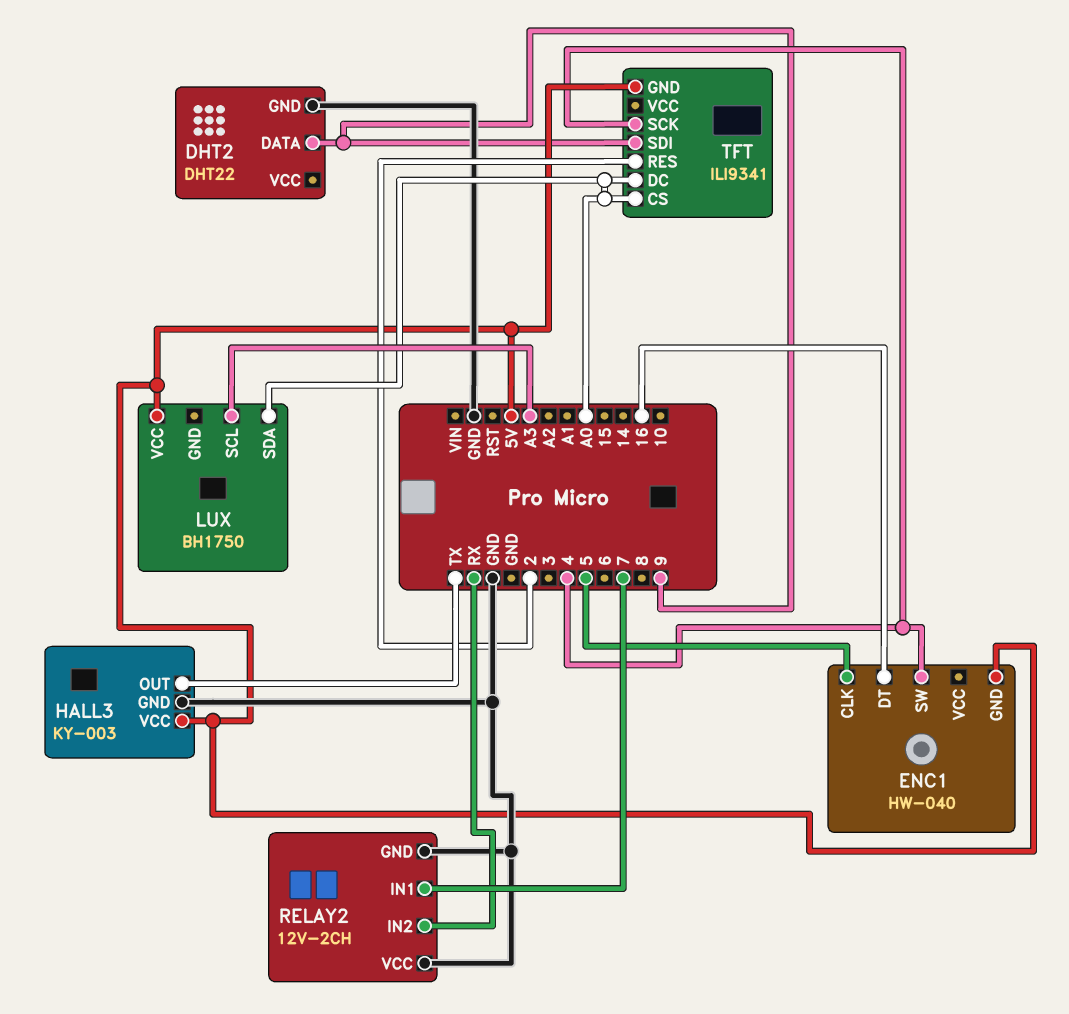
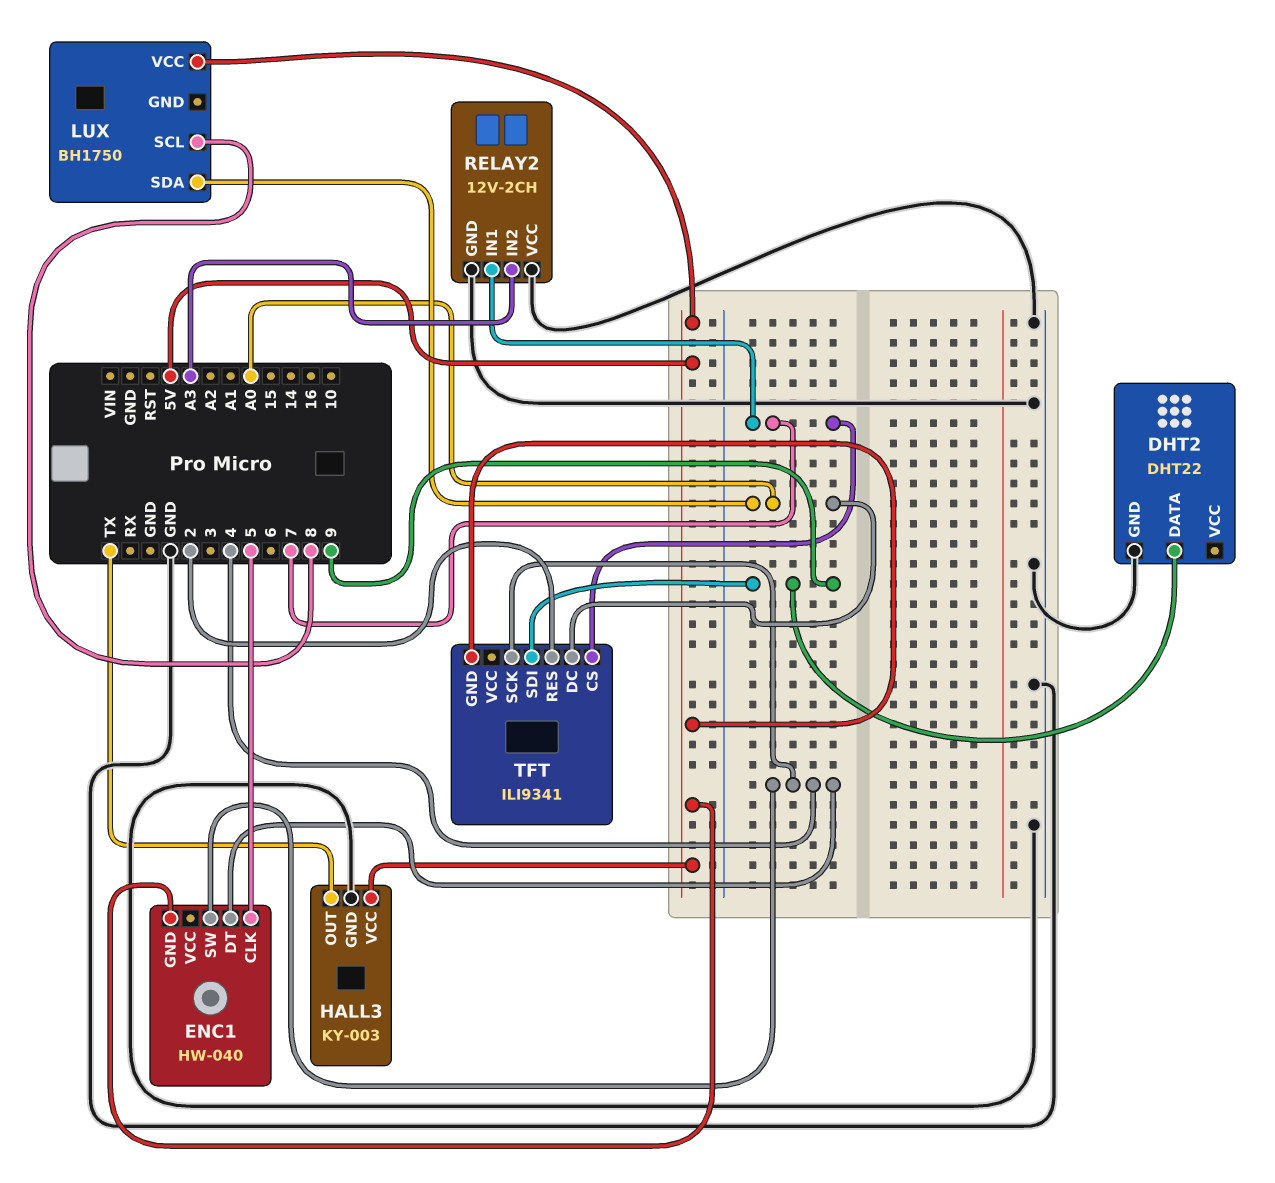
ENC1 pin DT: 16 -> 4
LUX pin SCL: A3 -> 8
RELAY2 pin IN2: RX -> A3
TFT pin CS: A0 -> 7

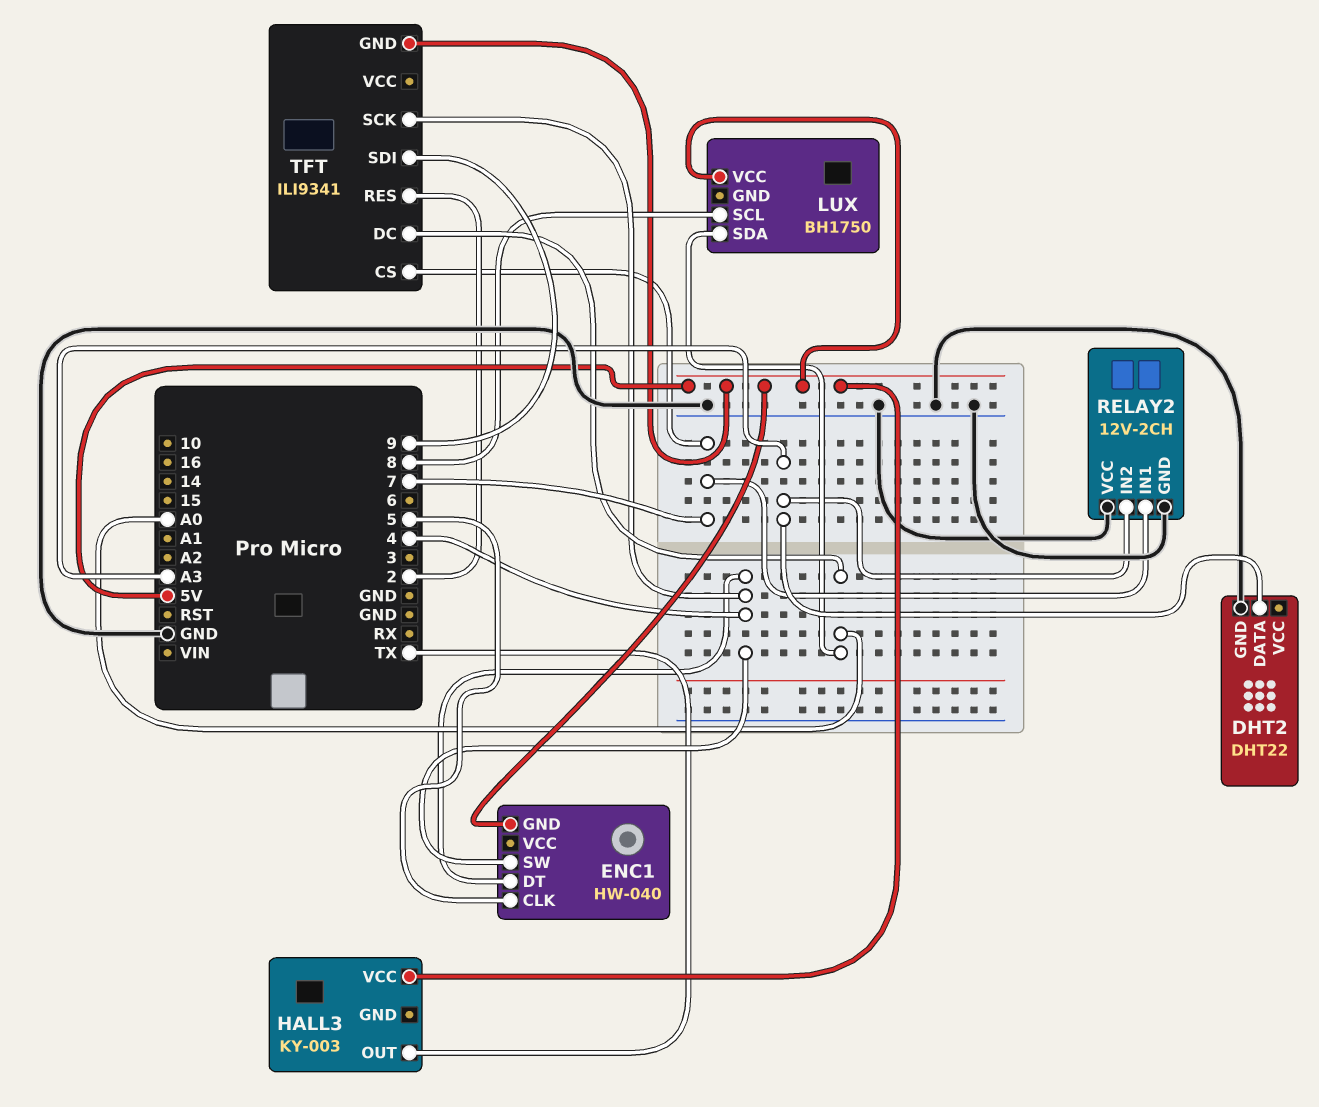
DHT2 pin DATA: 9 -> A3
HALL3 pin GND: GND -> none

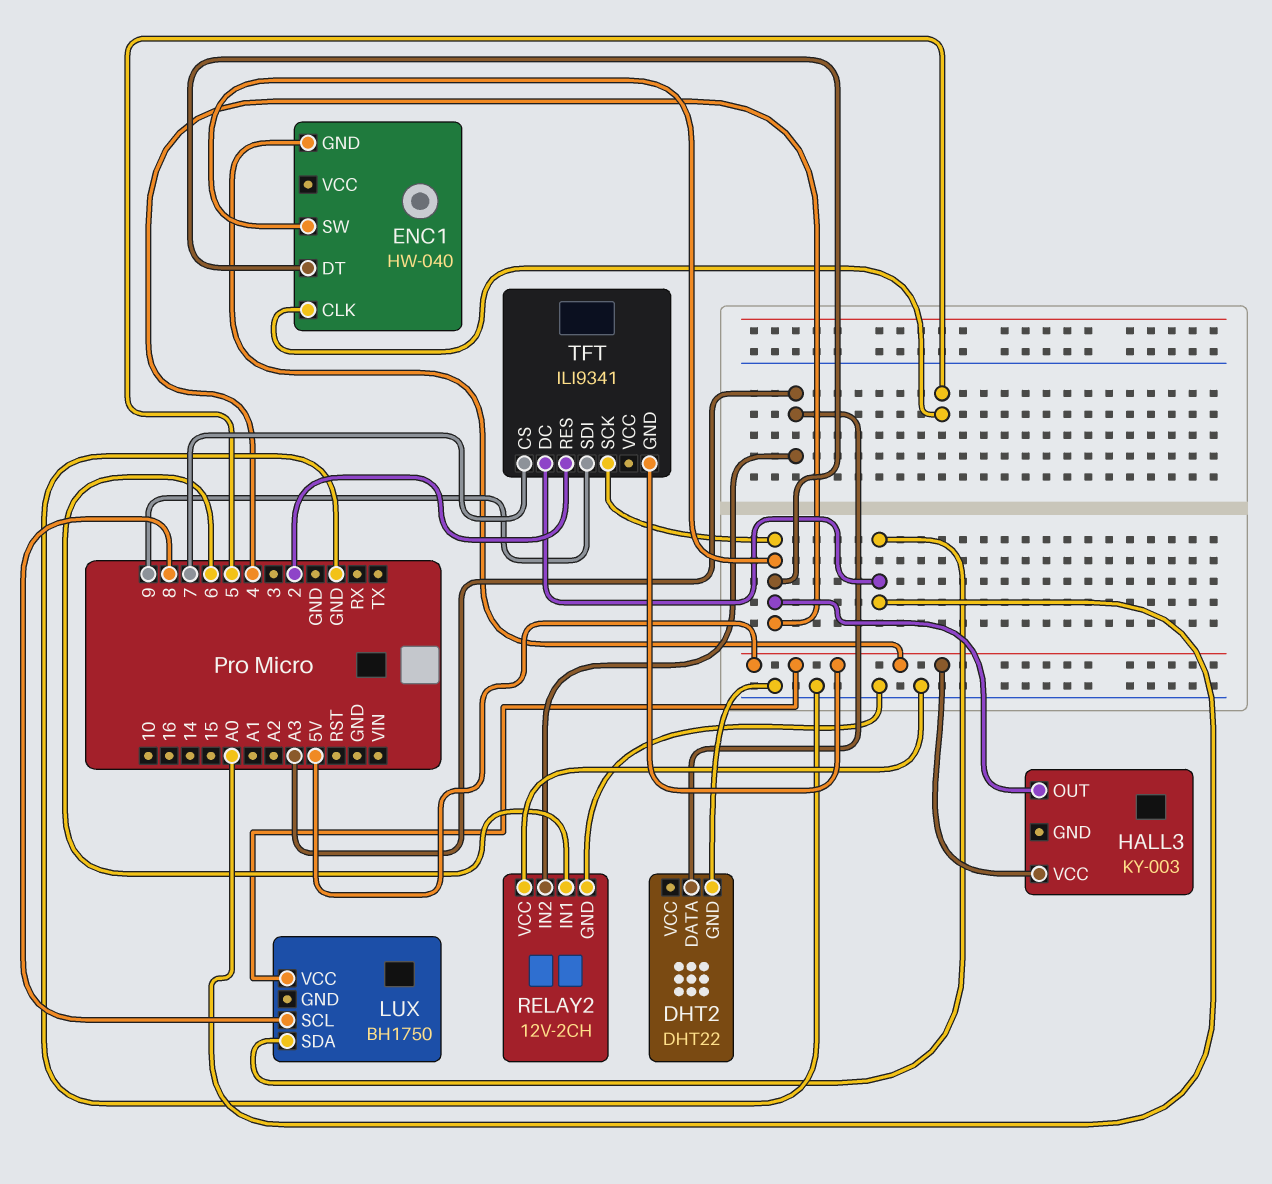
HALL3 pin OUT: TX -> 4
RELAY2 pin IN1: 7 -> 6

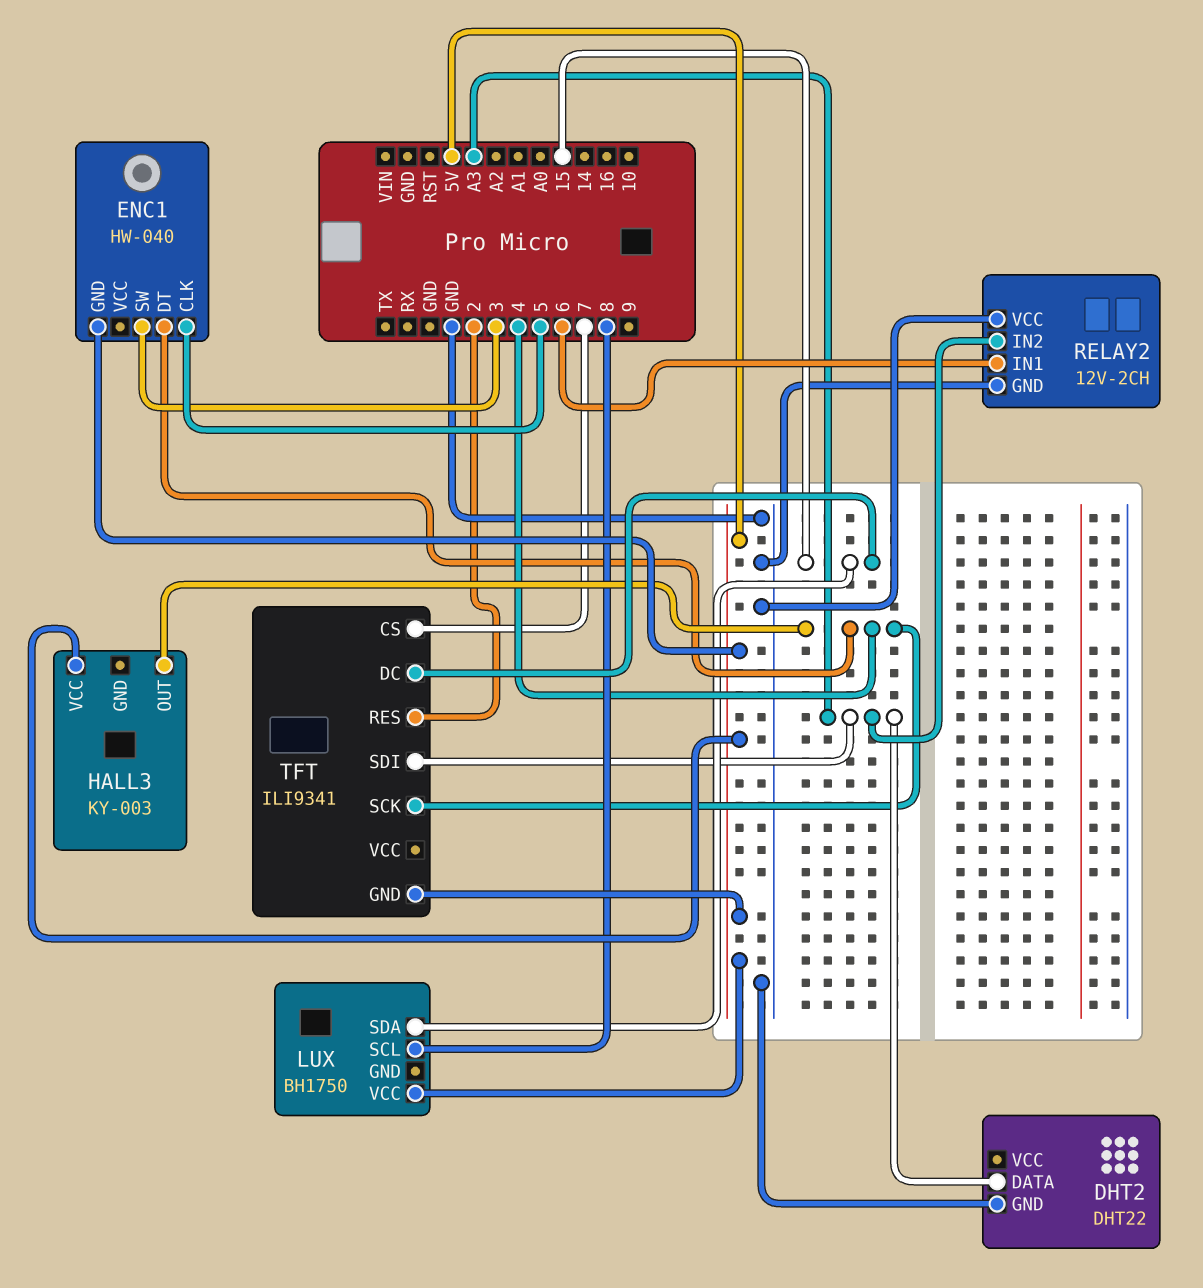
ENC1 pin SW: 4 -> 3
LUX pin SDA: A0 -> 15
TFT pin DC: A0 -> 15
TFT pin SDI: 9 -> A3

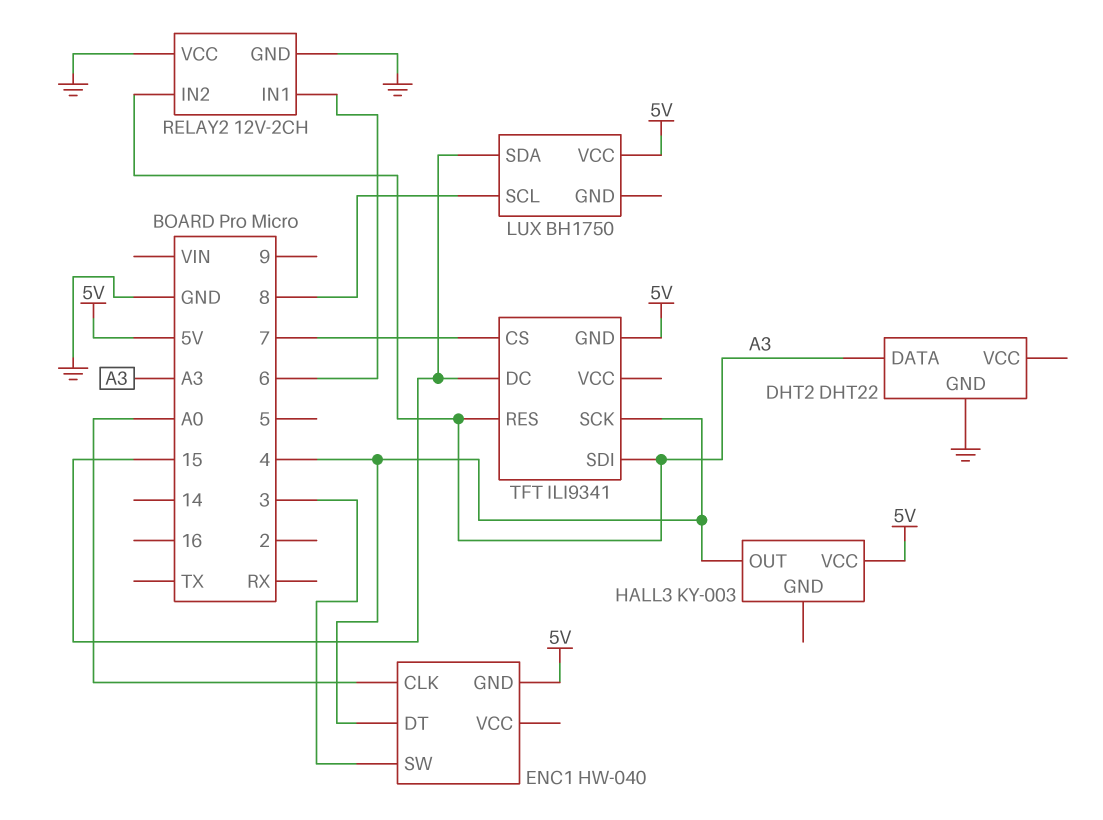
ENC1 pin CLK: 5 -> A0
TFT pin RES: 2 -> A3

